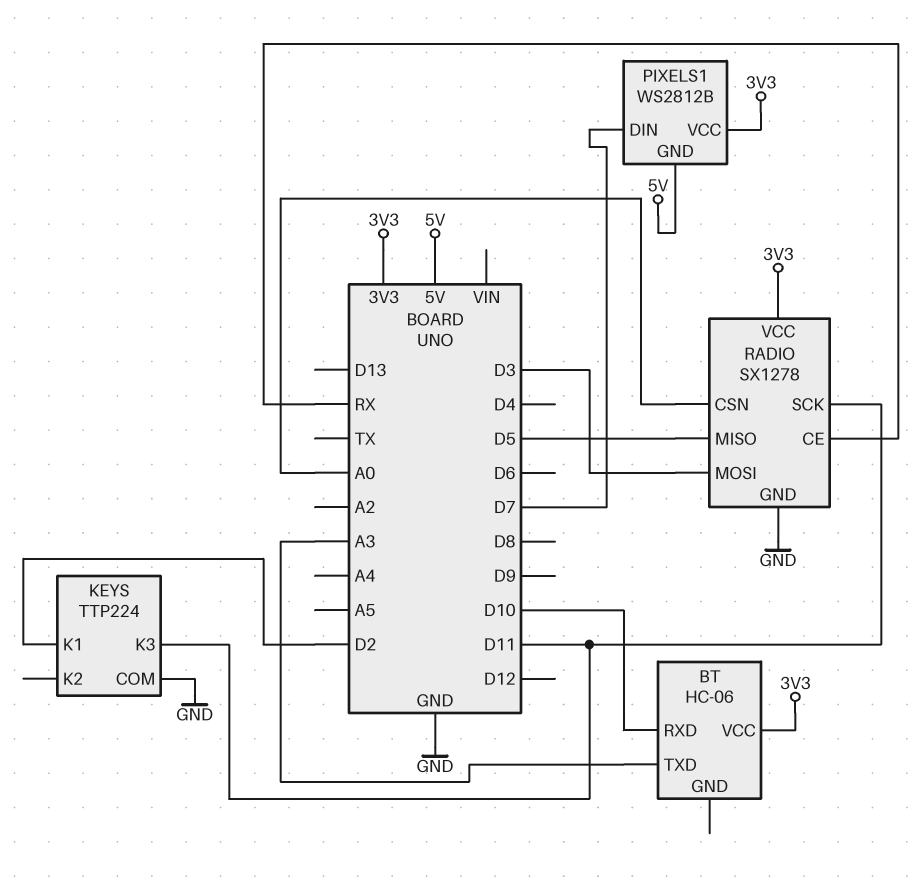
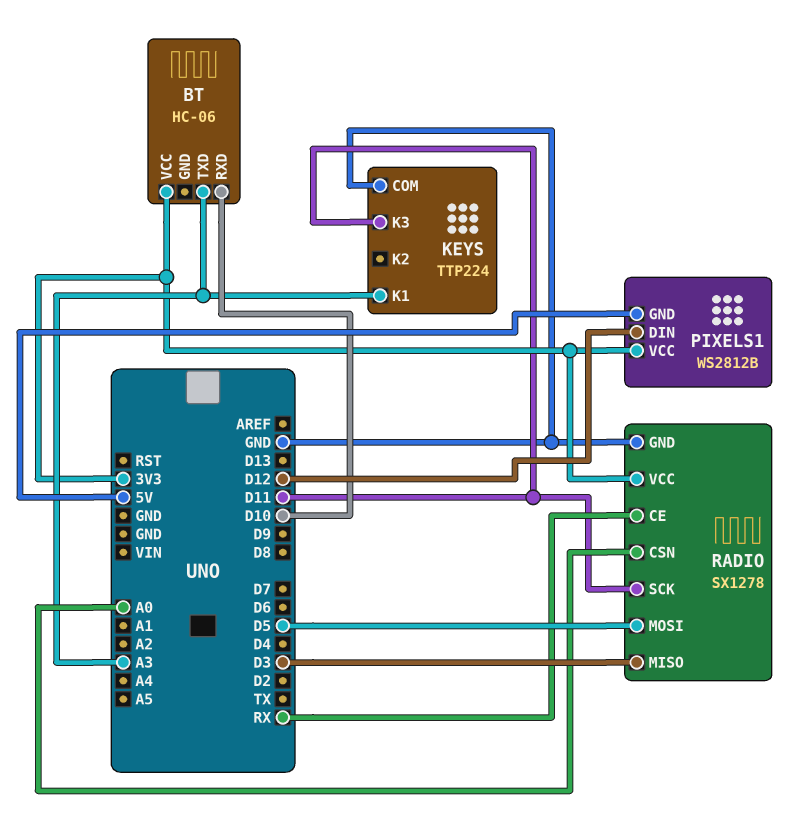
KEYS pin K1: D2 -> A3
PIXELS1 pin DIN: D7 -> D12
RADIO pin MISO: D5 -> D3
RADIO pin MOSI: D3 -> D5

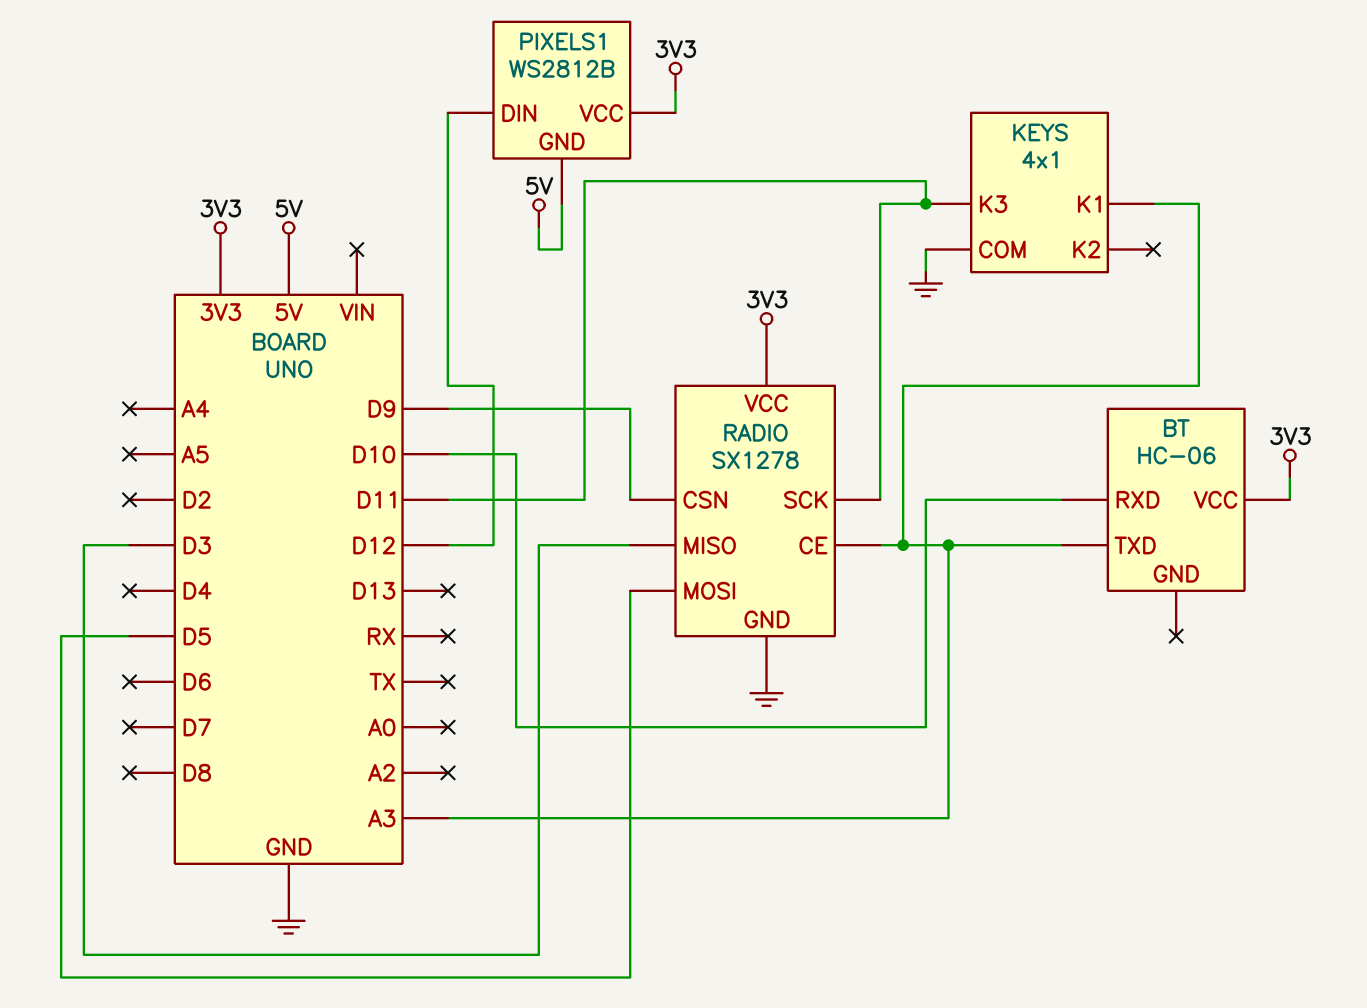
KEYS: TTP224 -> 4x1
RADIO pin CE: RX -> A3
RADIO pin CSN: A0 -> D9

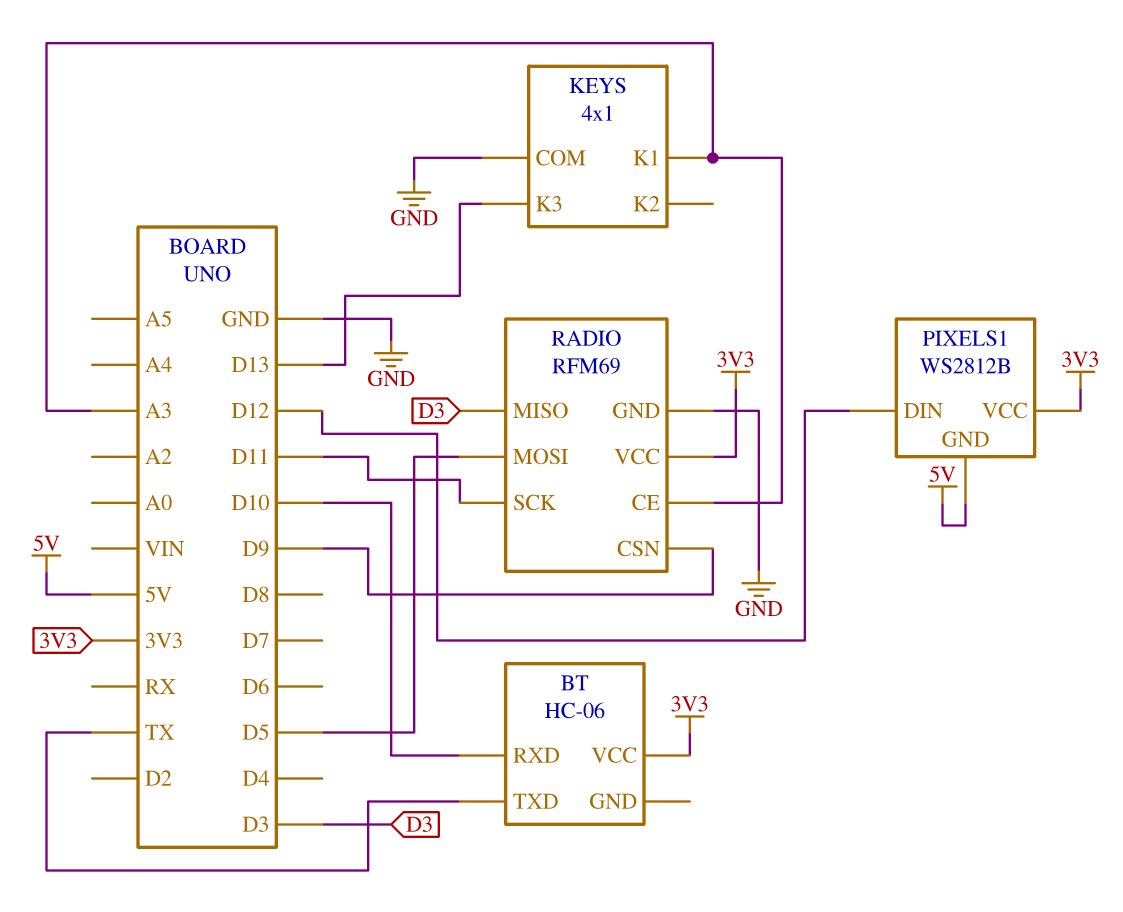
BT pin TXD: A3 -> TX
KEYS pin K3: D11 -> D13
RADIO: SX1278 -> RFM69

